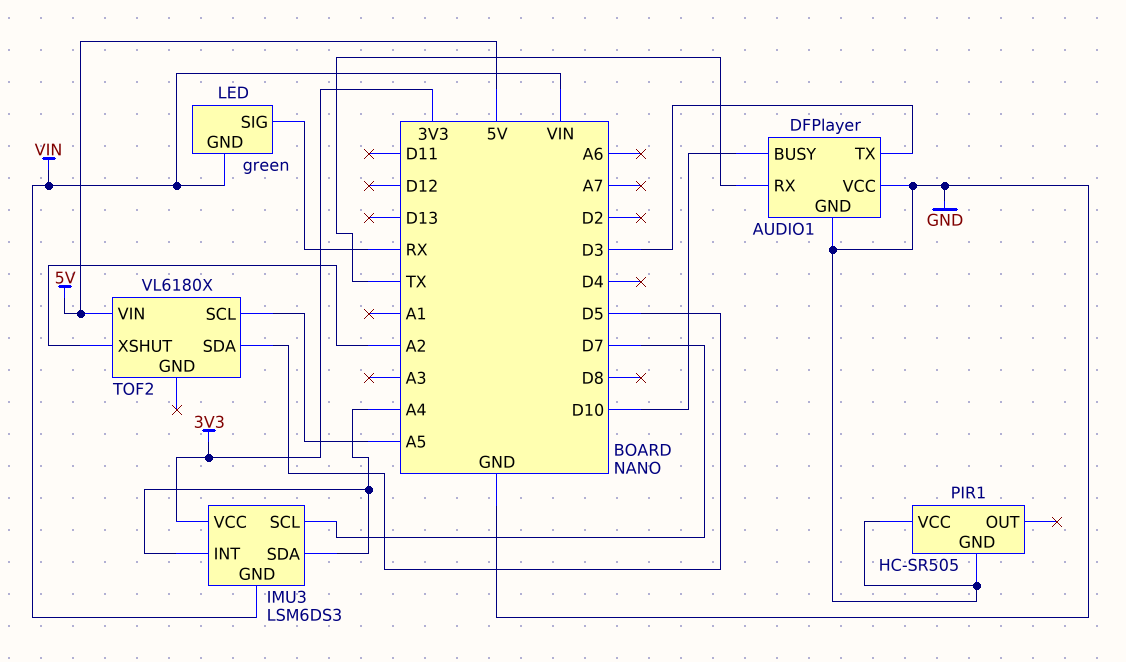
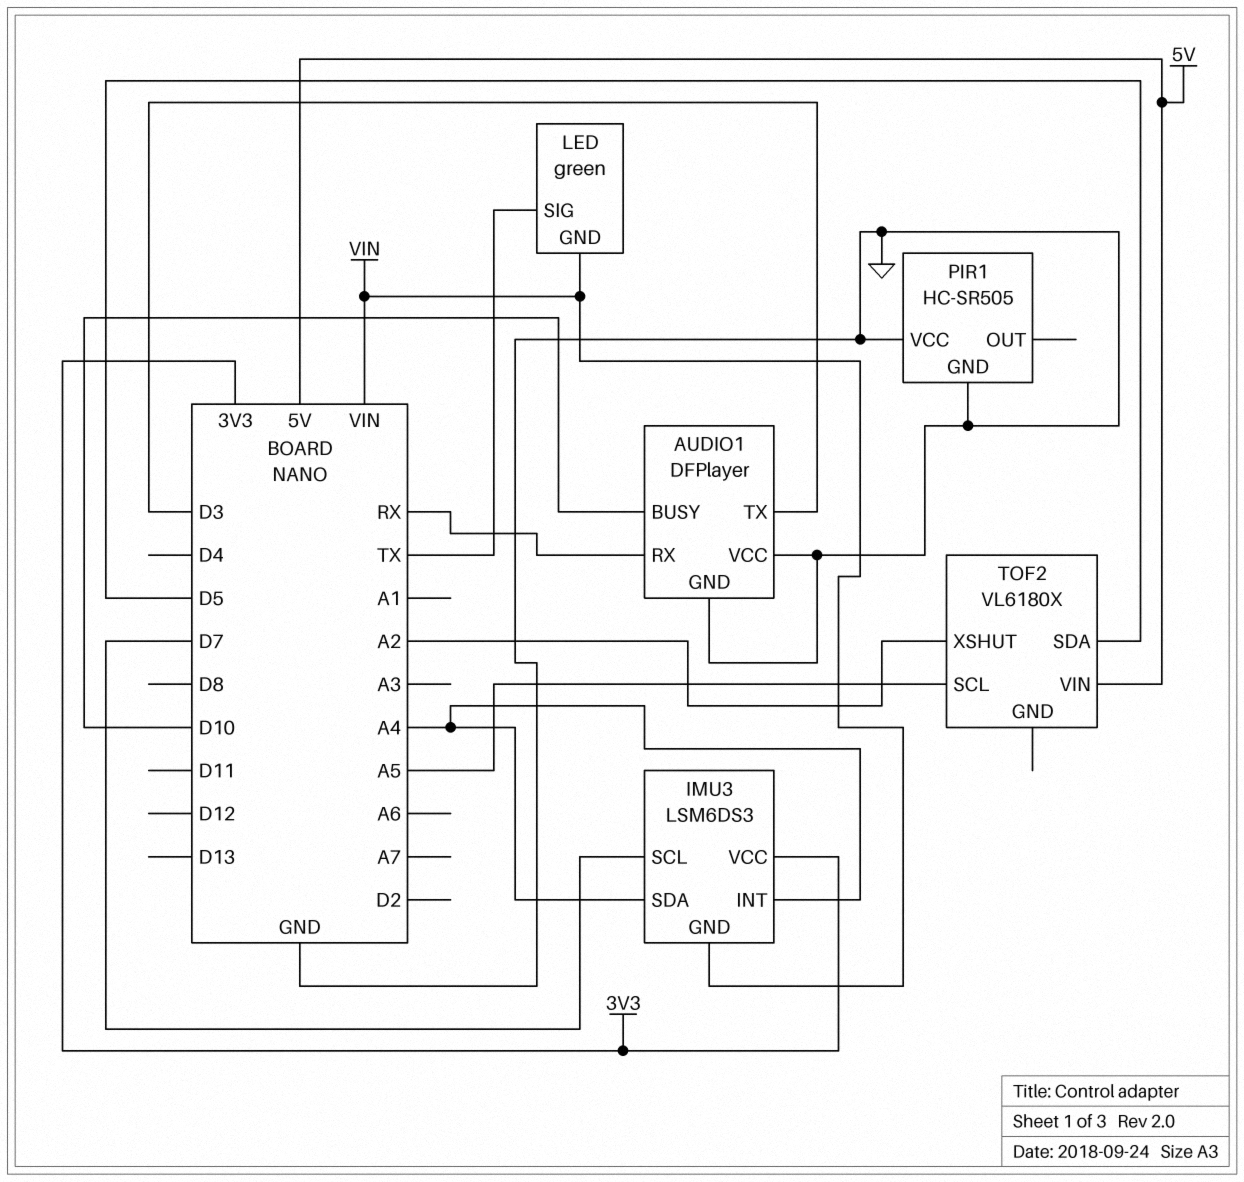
AUDIO1 pin RX: TX -> RX
LED pin SIG: RX -> TX

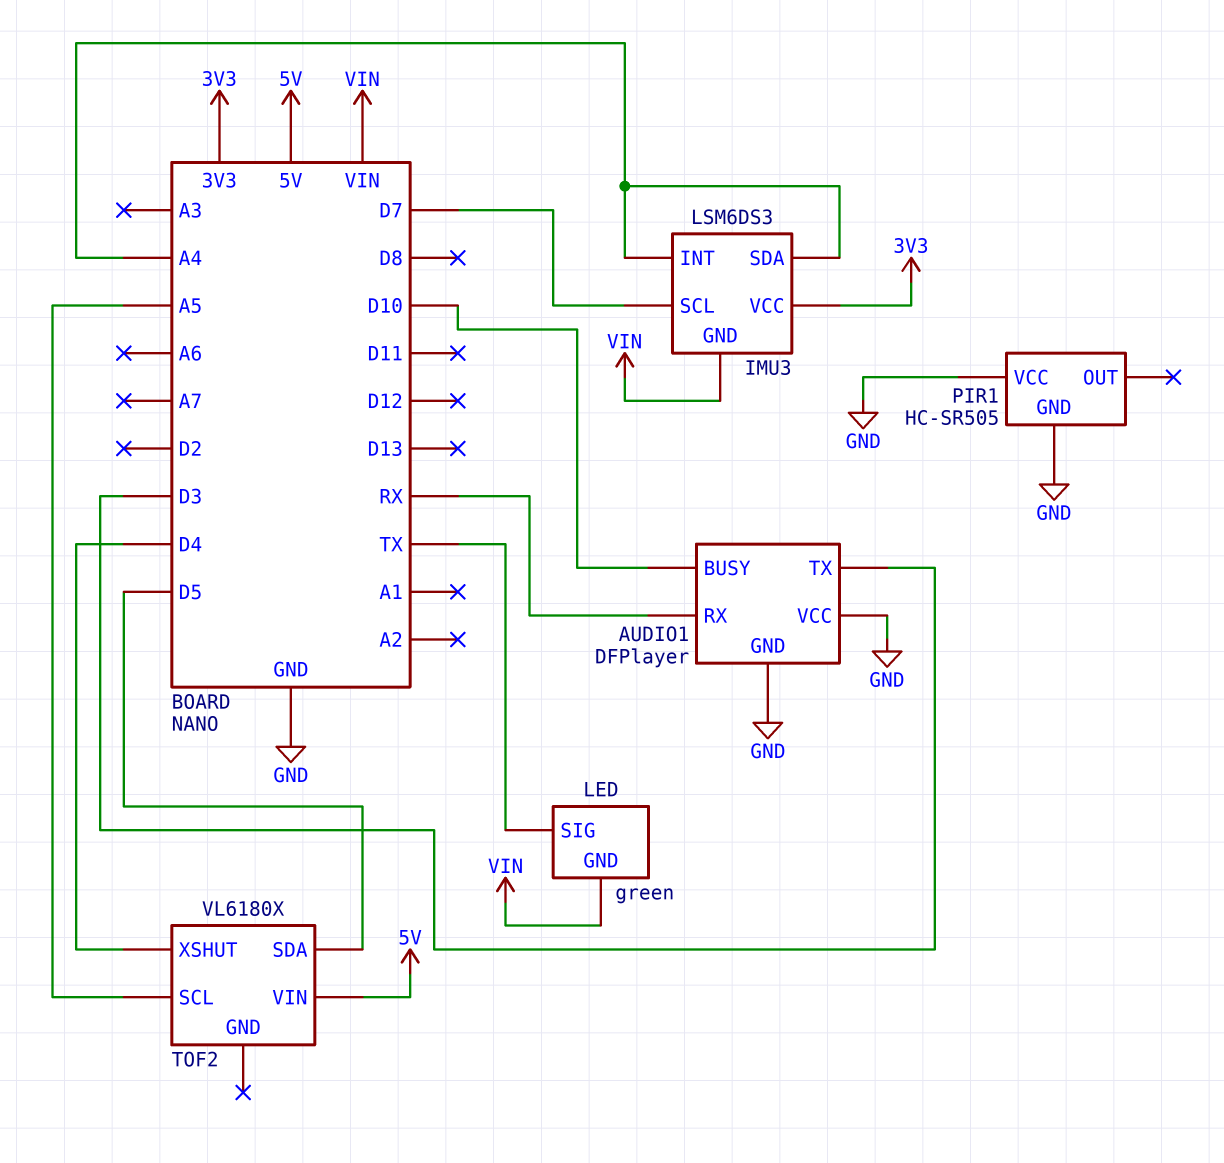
TOF2 pin XSHUT: A2 -> D4

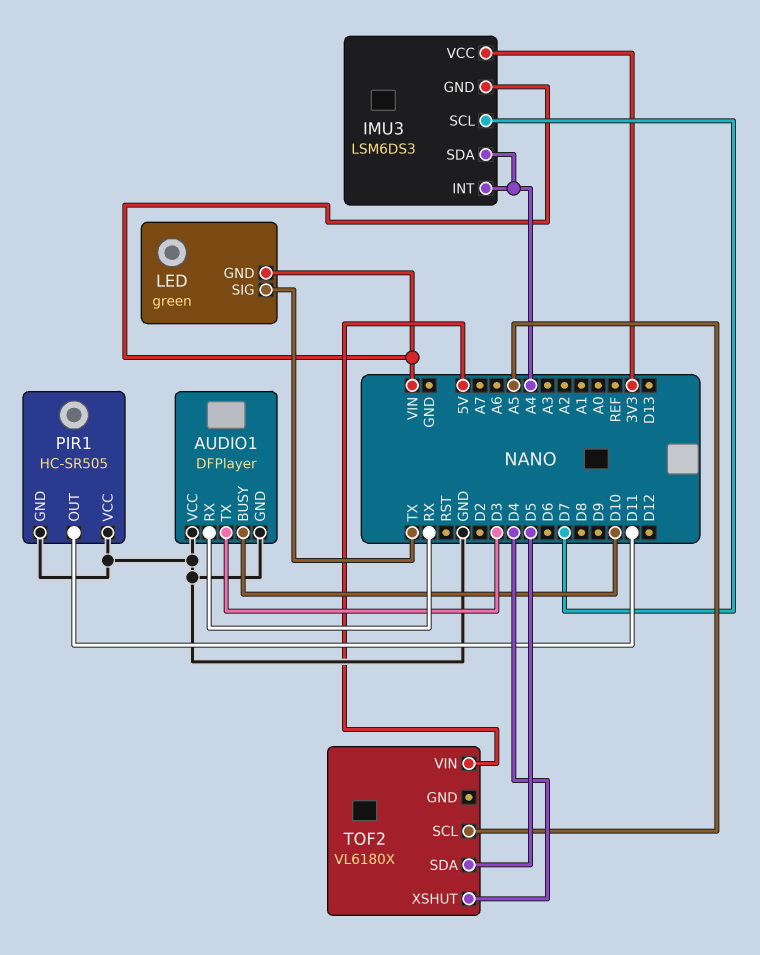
PIR1 pin OUT: none -> D11

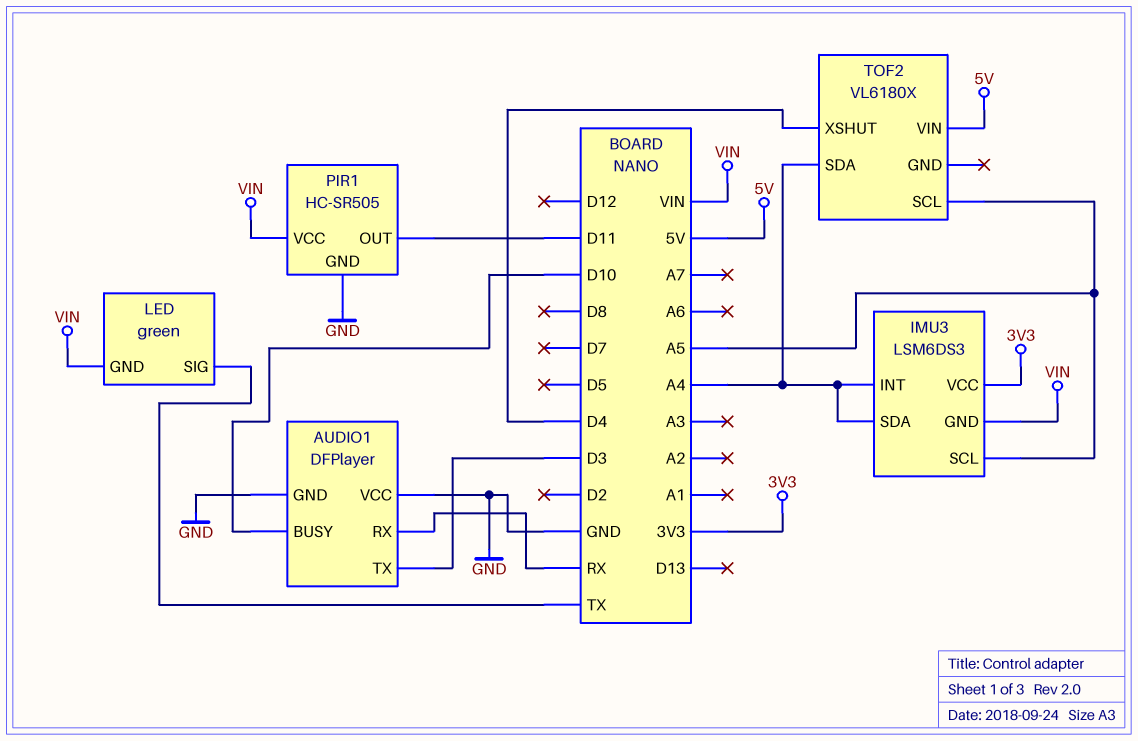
IMU3 pin SCL: D7 -> A5
PIR1 pin VCC: GND -> VIN
TOF2 pin SDA: D5 -> A4

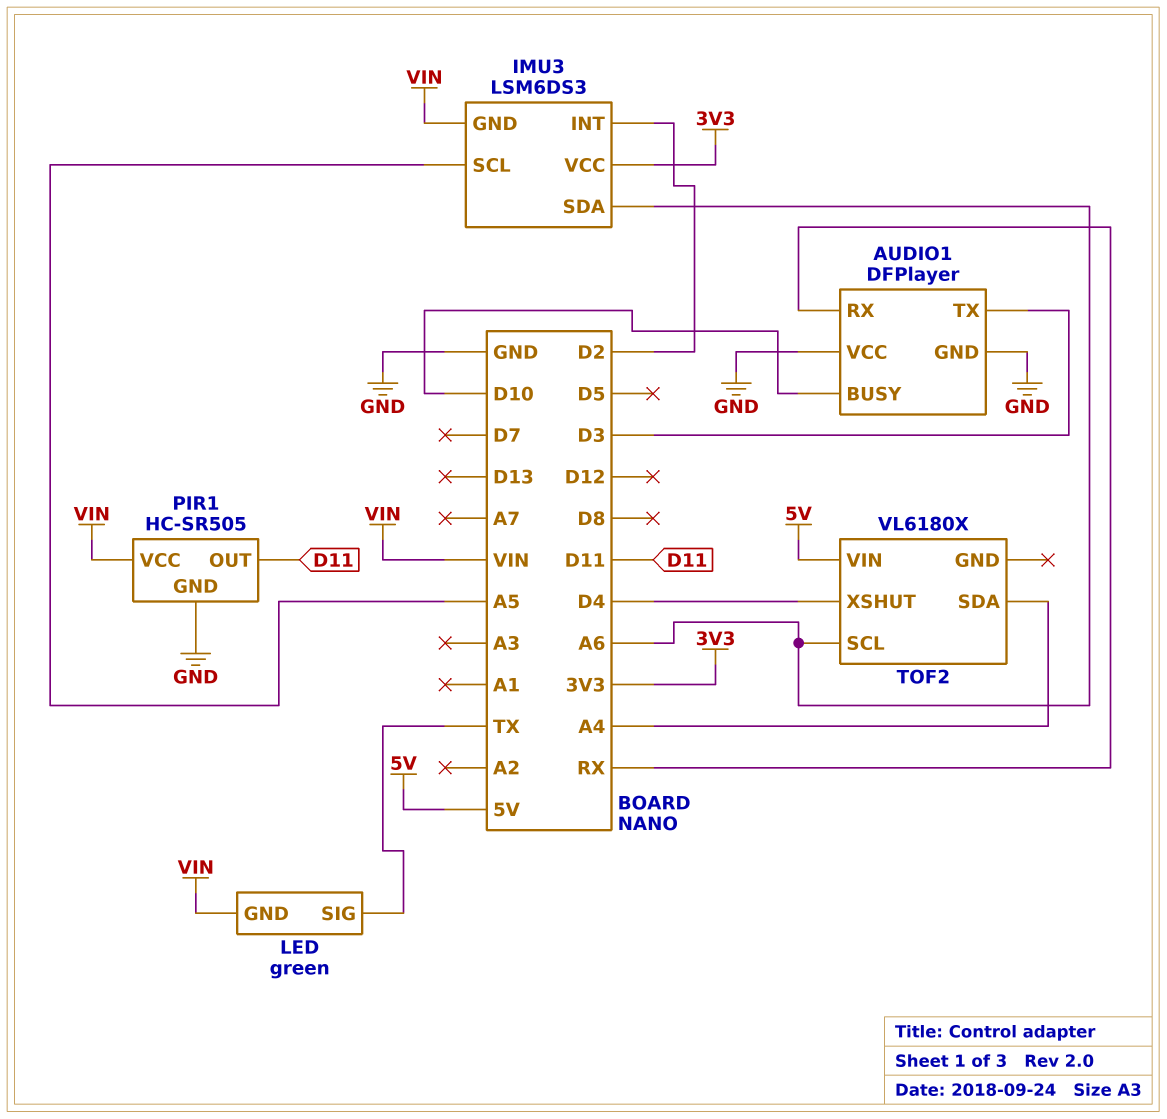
IMU3 pin INT: A4 -> D2
IMU3 pin SDA: A4 -> A6
TOF2 pin SCL: A5 -> A6

